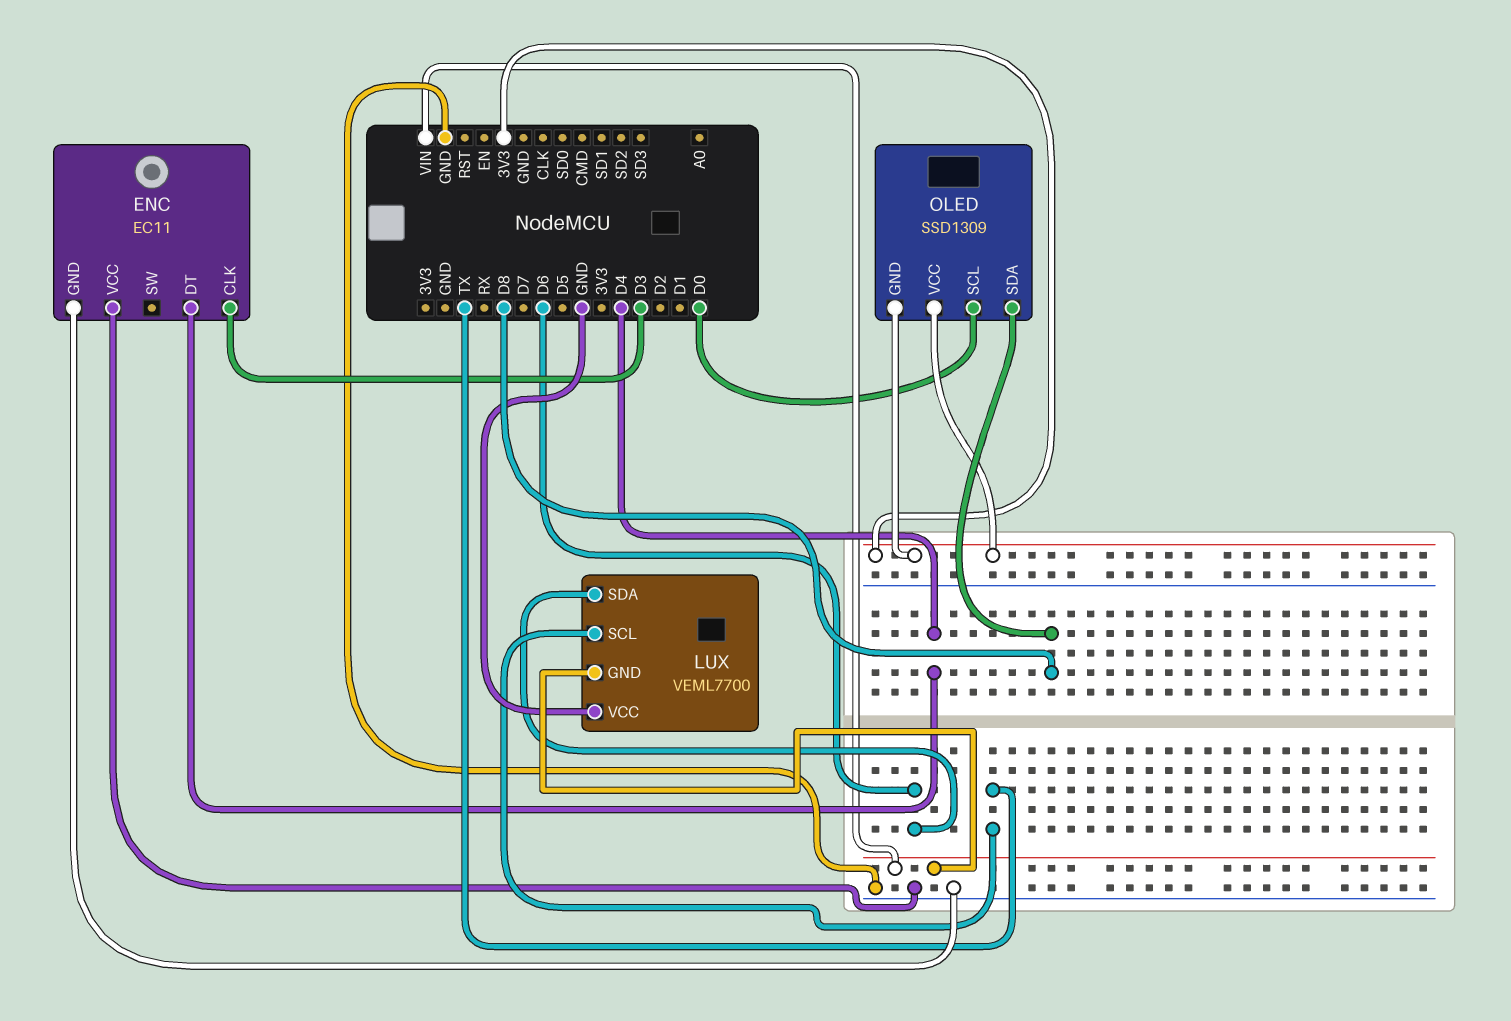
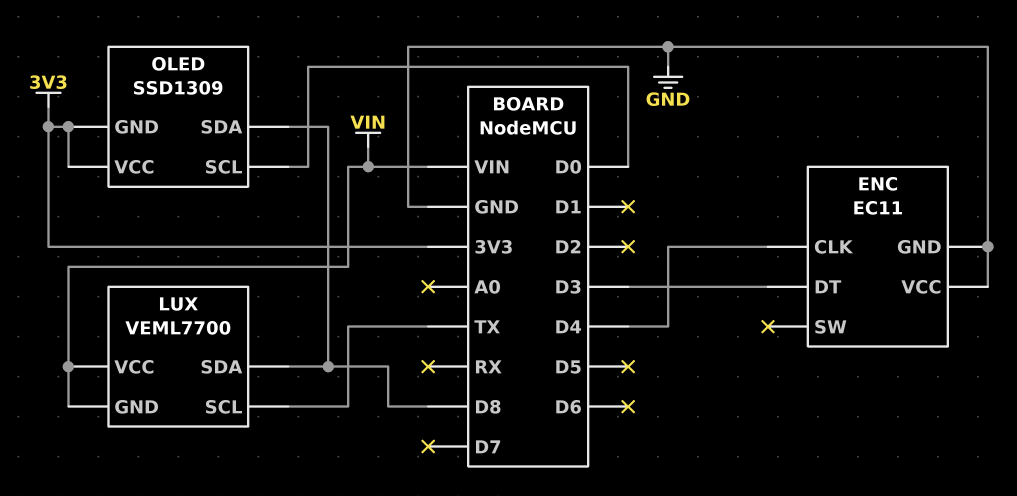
ENC pin CLK: D3 -> D4
ENC pin DT: D4 -> D3
LUX pin SDA: D6 -> D8
LUX pin VCC: GND -> VIN

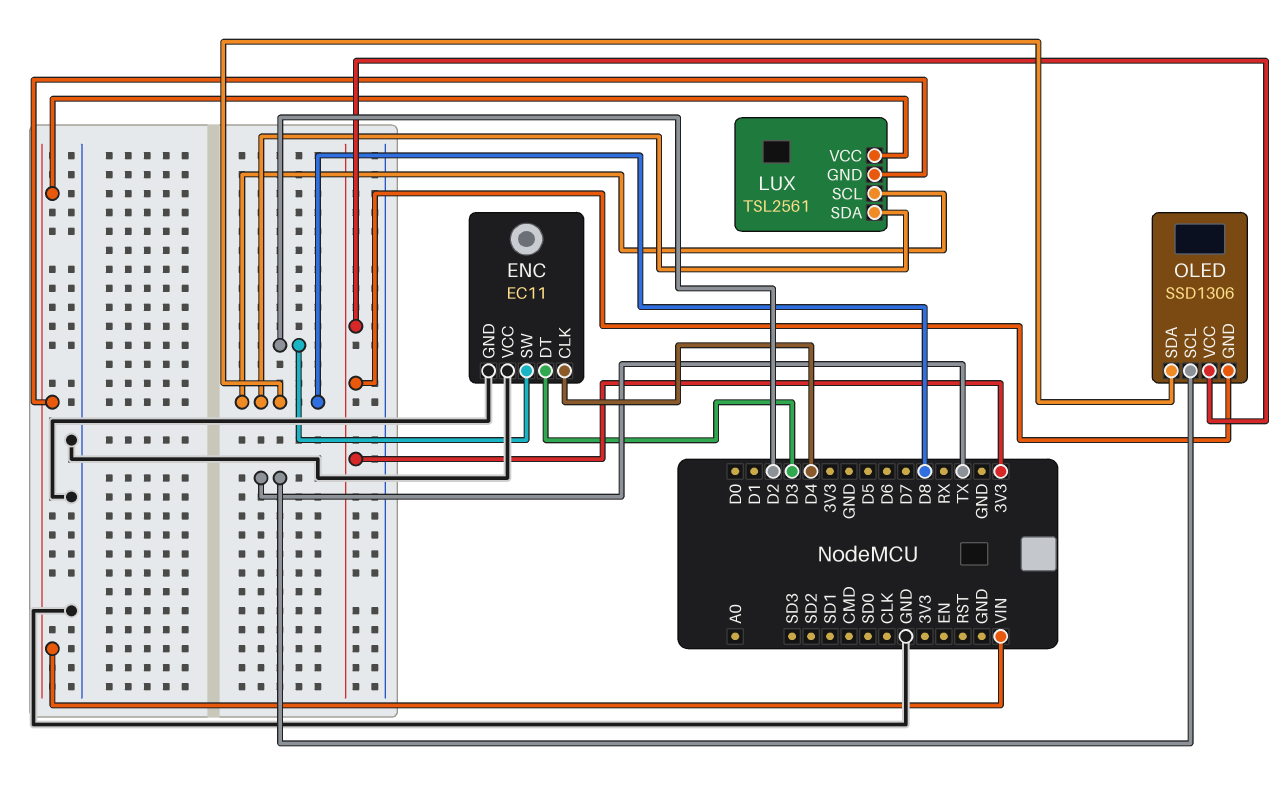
ENC pin SW: none -> D2
LUX: VEML7700 -> TSL2561
LUX pin SCL: TX -> D8
OLED: SSD1309 -> SSD1306
OLED pin SCL: D0 -> TX

